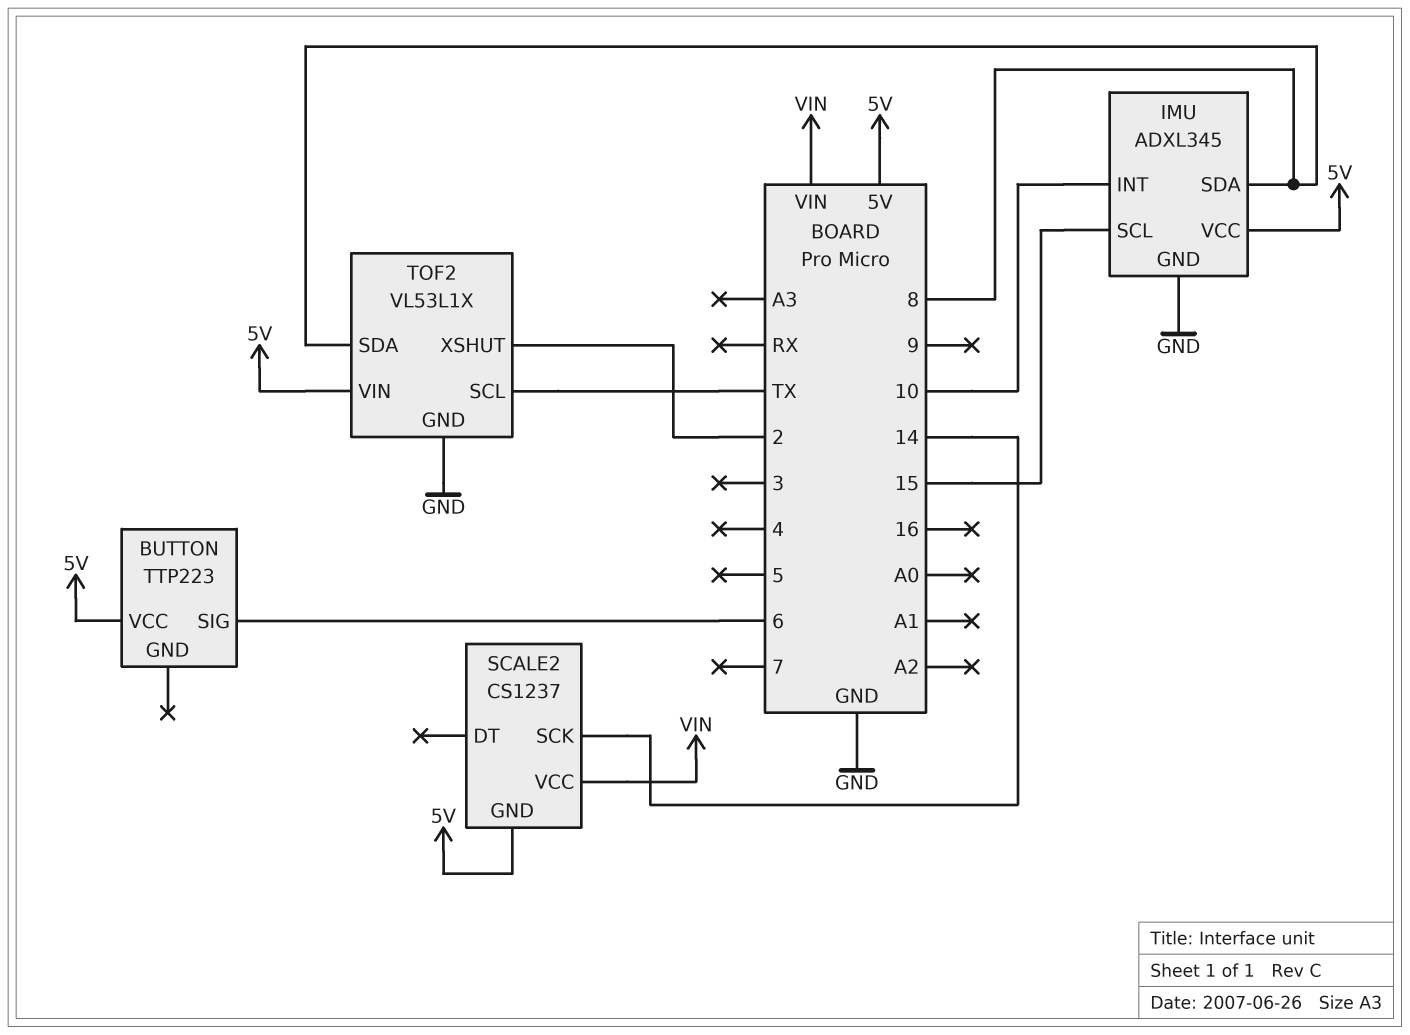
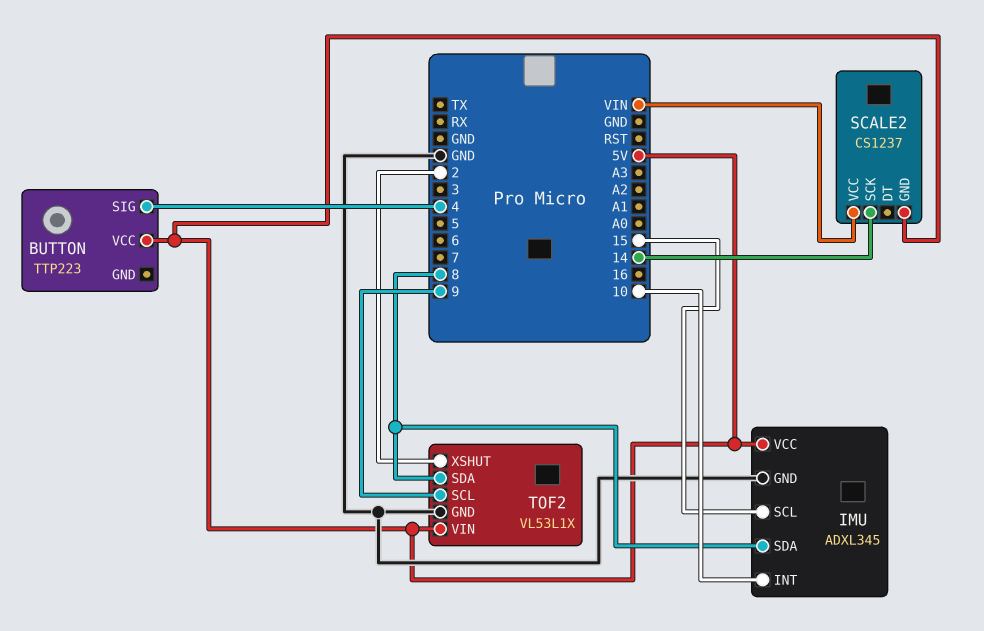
BUTTON pin SIG: 6 -> 4
TOF2 pin SCL: TX -> 9

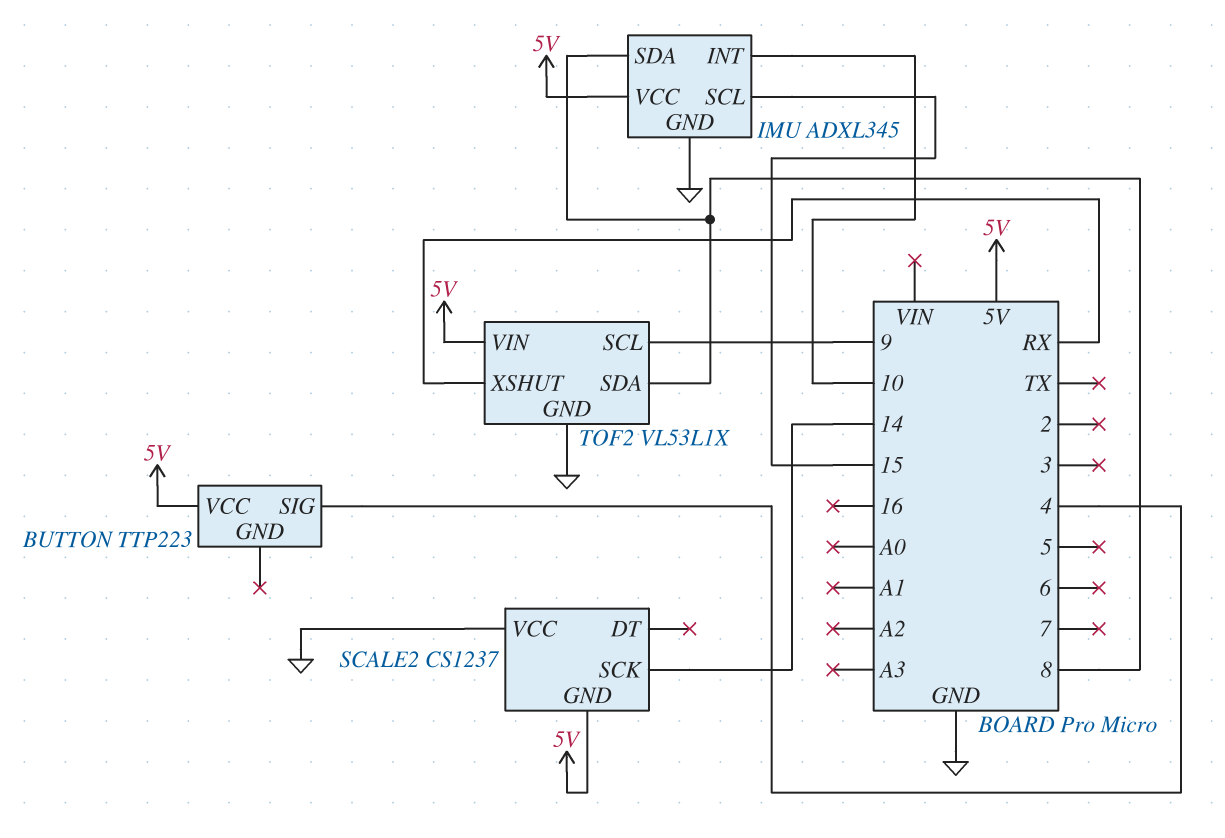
SCALE2 pin VCC: VIN -> GND
TOF2 pin XSHUT: 2 -> RX

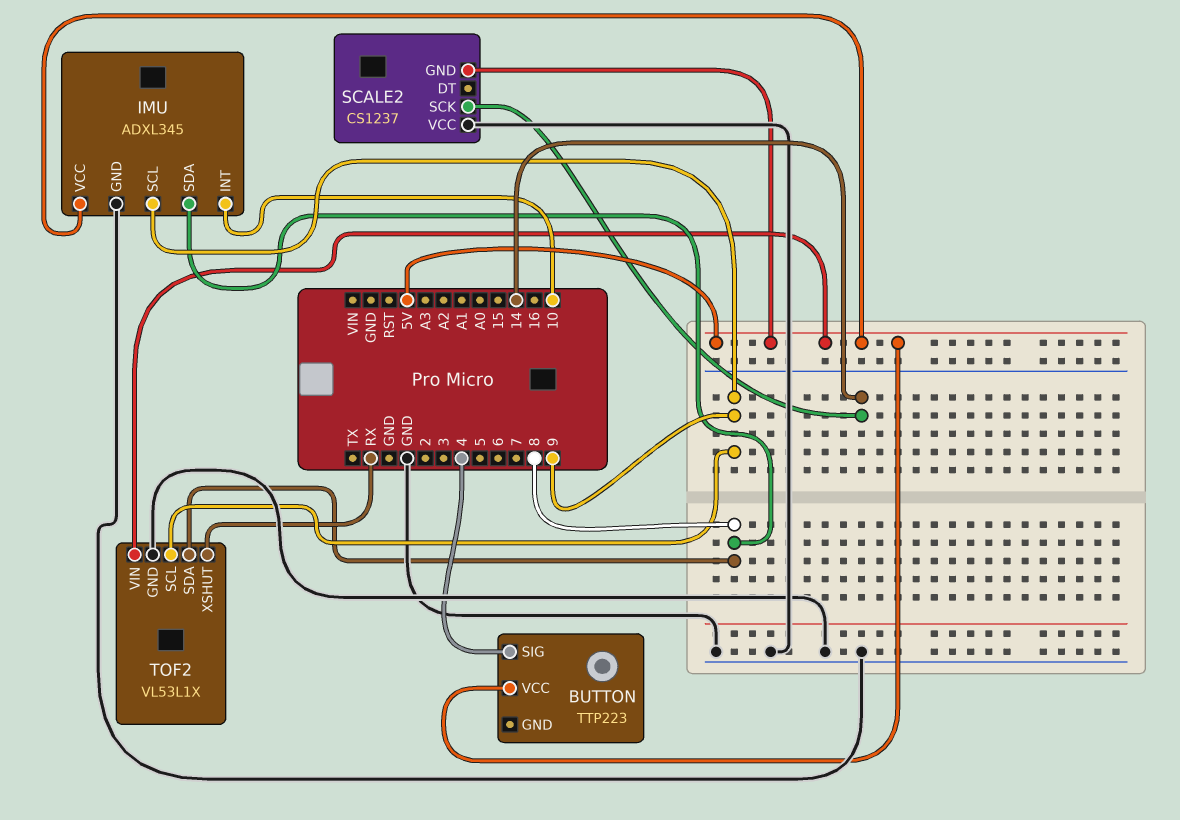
IMU pin SCL: 15 -> 9

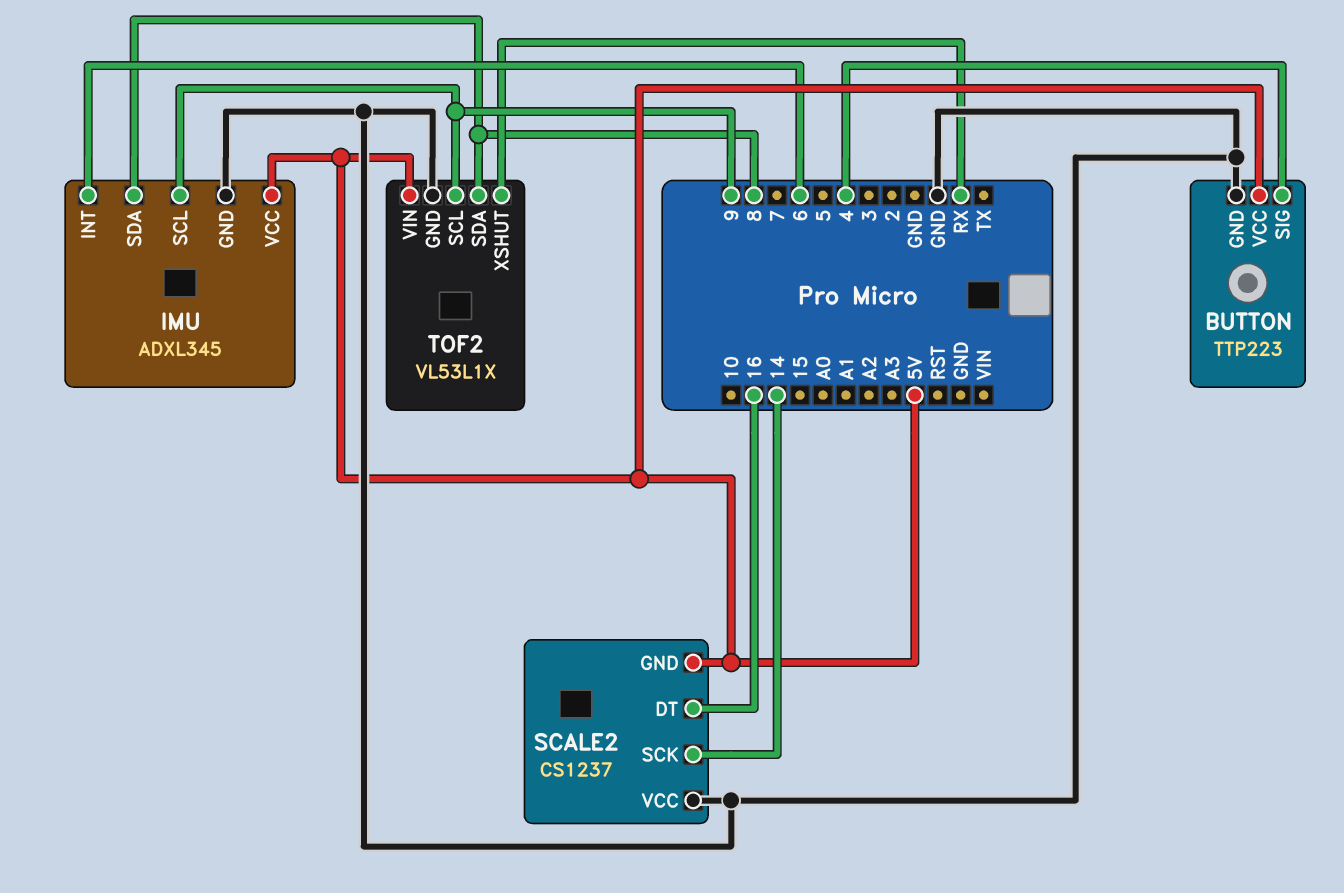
BUTTON pin GND: none -> GND
IMU pin INT: 10 -> 6
SCALE2 pin DT: none -> 16

